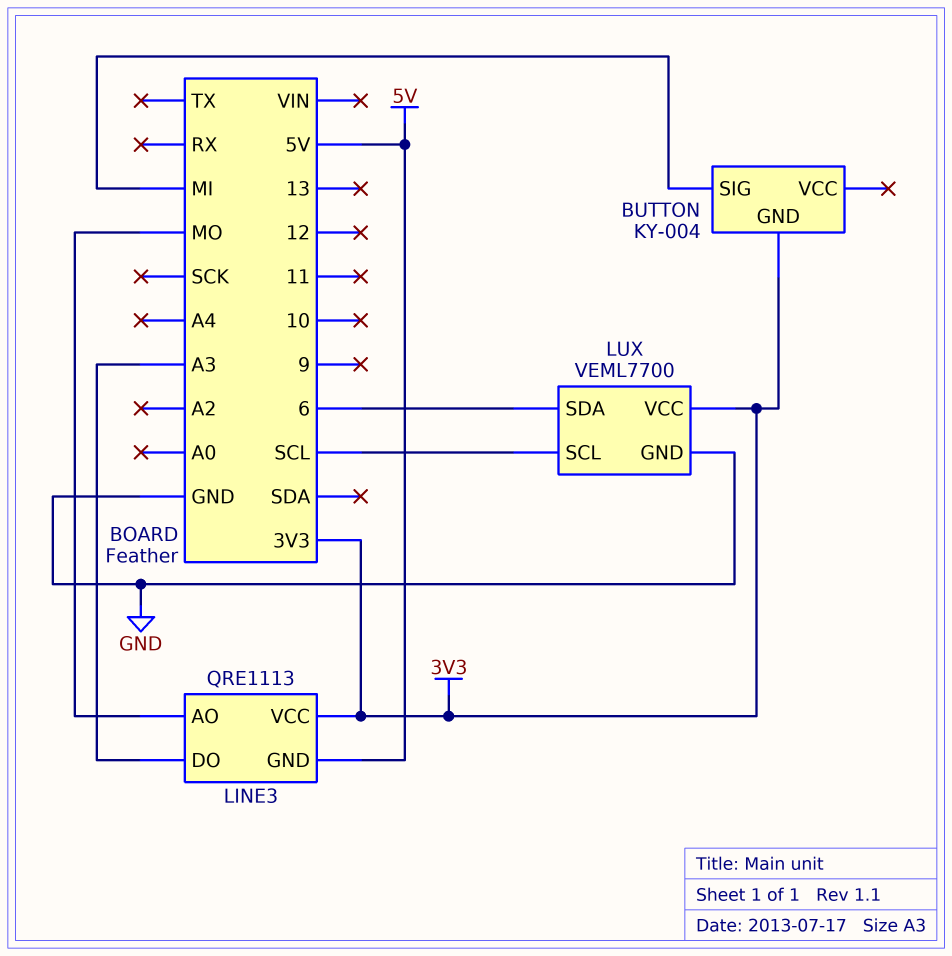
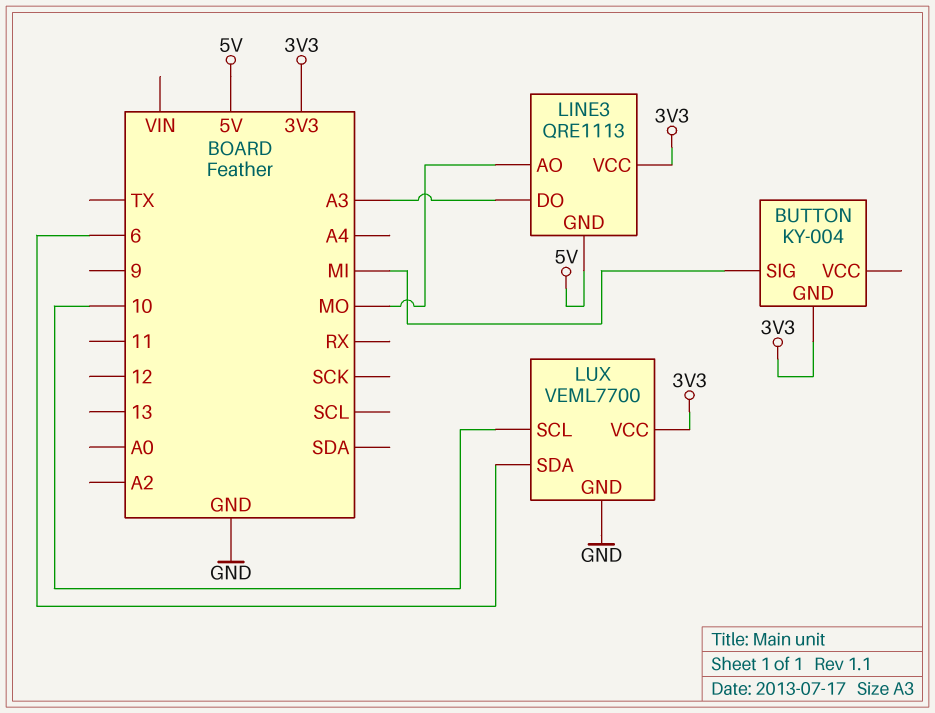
LUX pin SCL: SCL -> 10

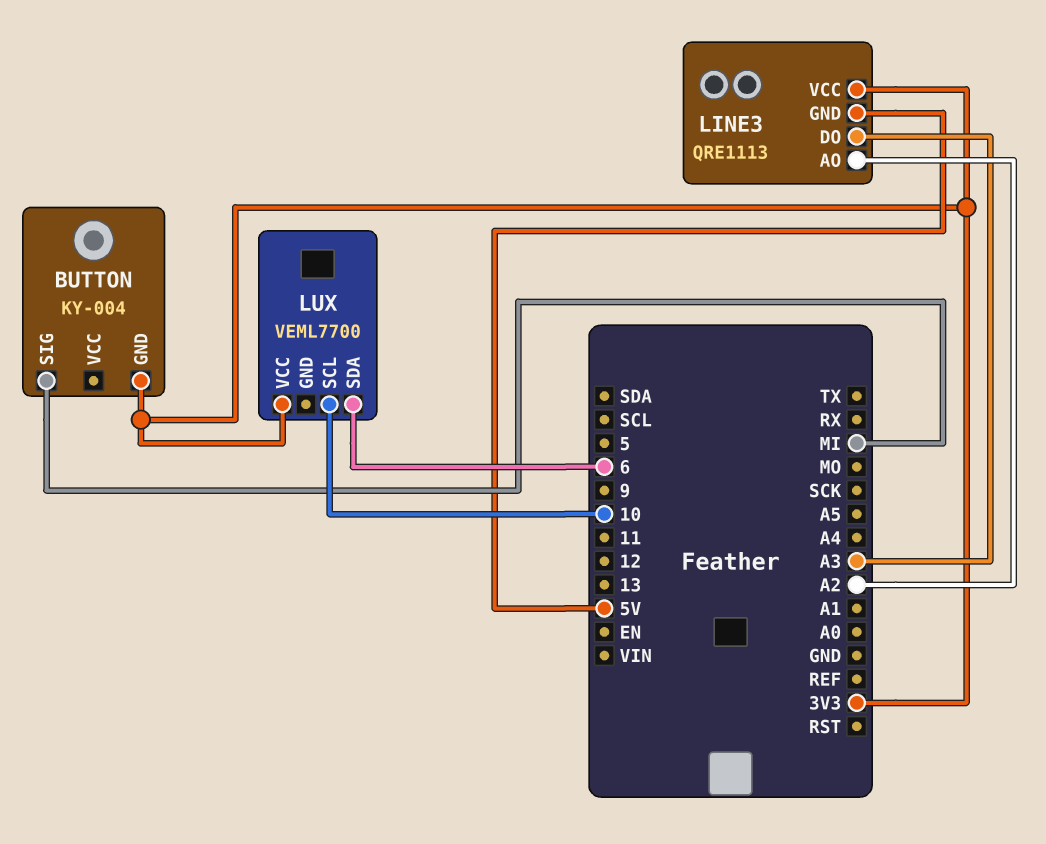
LINE3 pin AO: MO -> A2
LUX pin GND: GND -> none

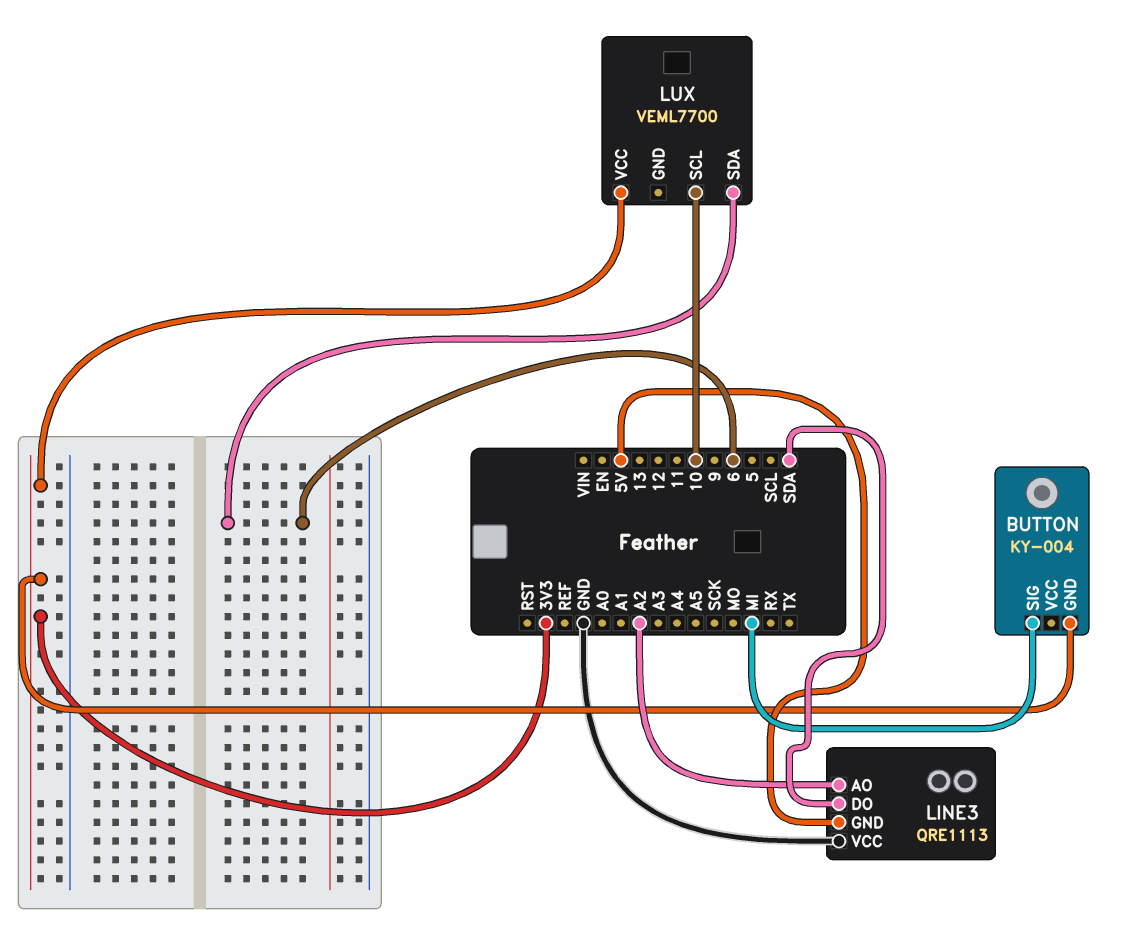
LINE3 pin DO: A3 -> SDA
LINE3 pin VCC: 3V3 -> GND

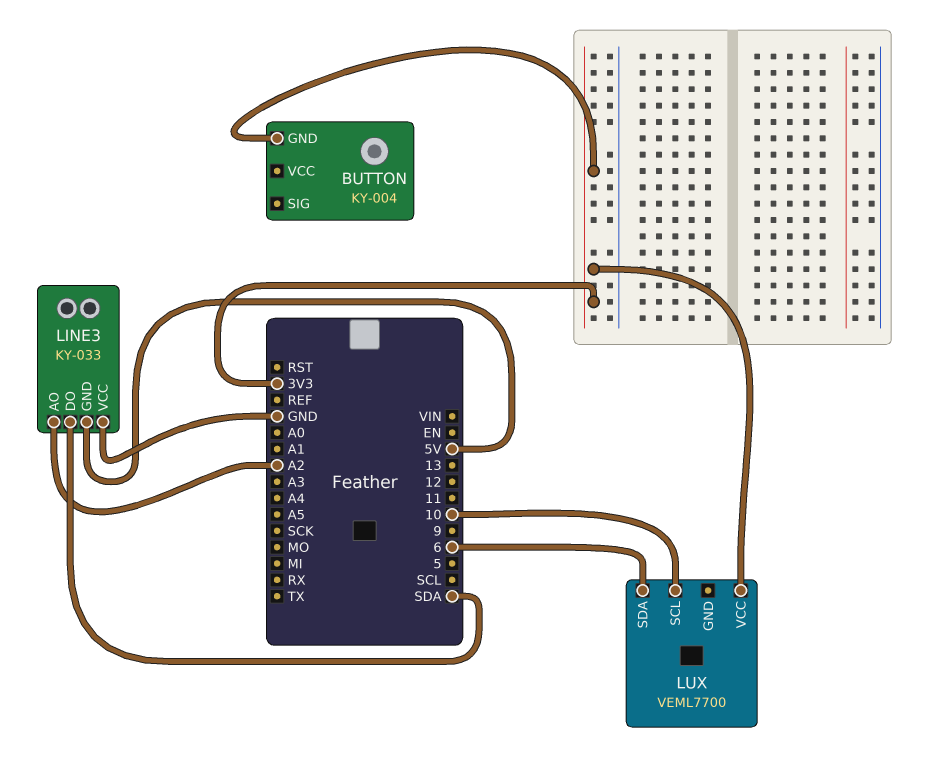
BUTTON pin SIG: MI -> none
LINE3: QRE1113 -> KY-033

